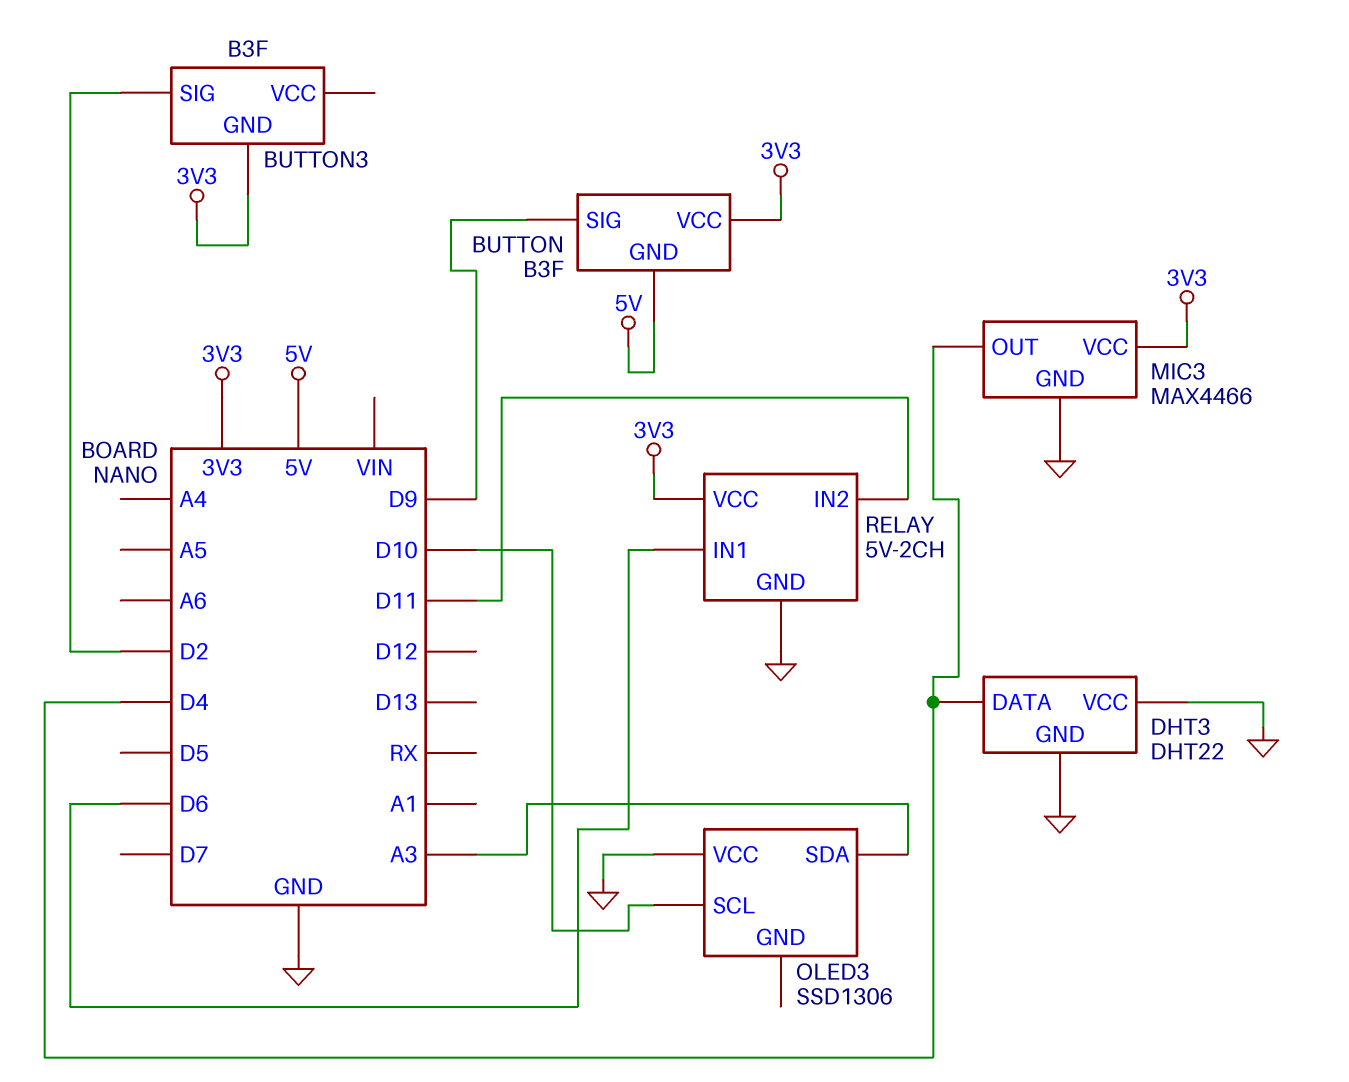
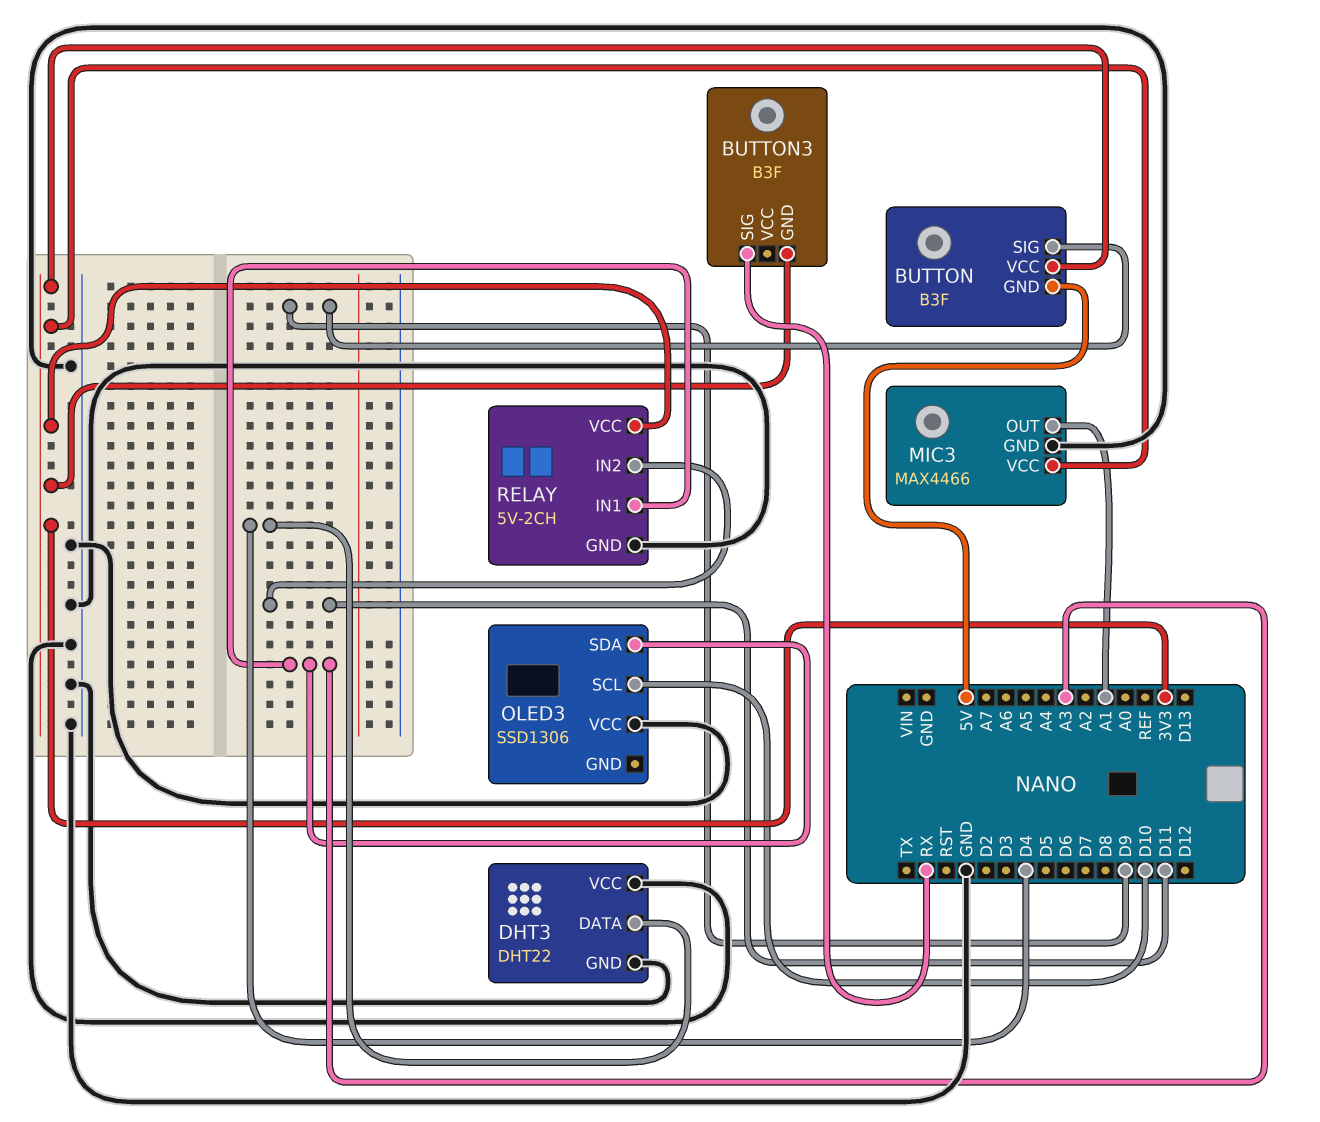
BUTTON3 pin SIG: D2 -> RX
MIC3 pin OUT: D4 -> A1
RELAY pin IN1: D6 -> A3

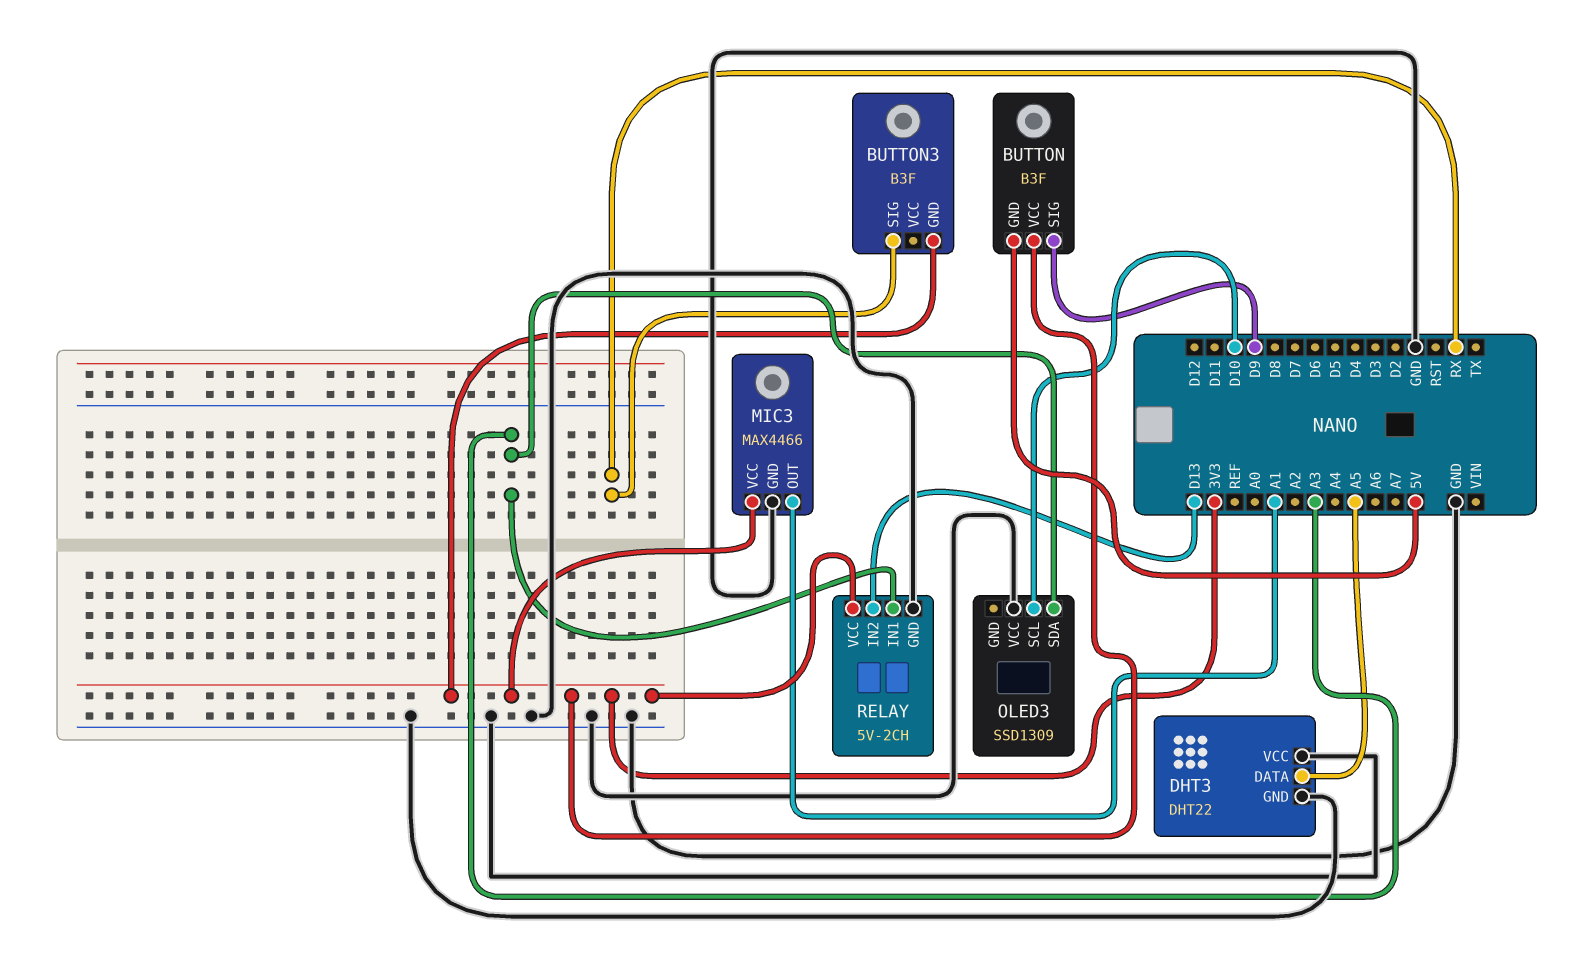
DHT3 pin DATA: D4 -> A5
OLED3: SSD1306 -> SSD1309
RELAY pin IN2: D11 -> D13

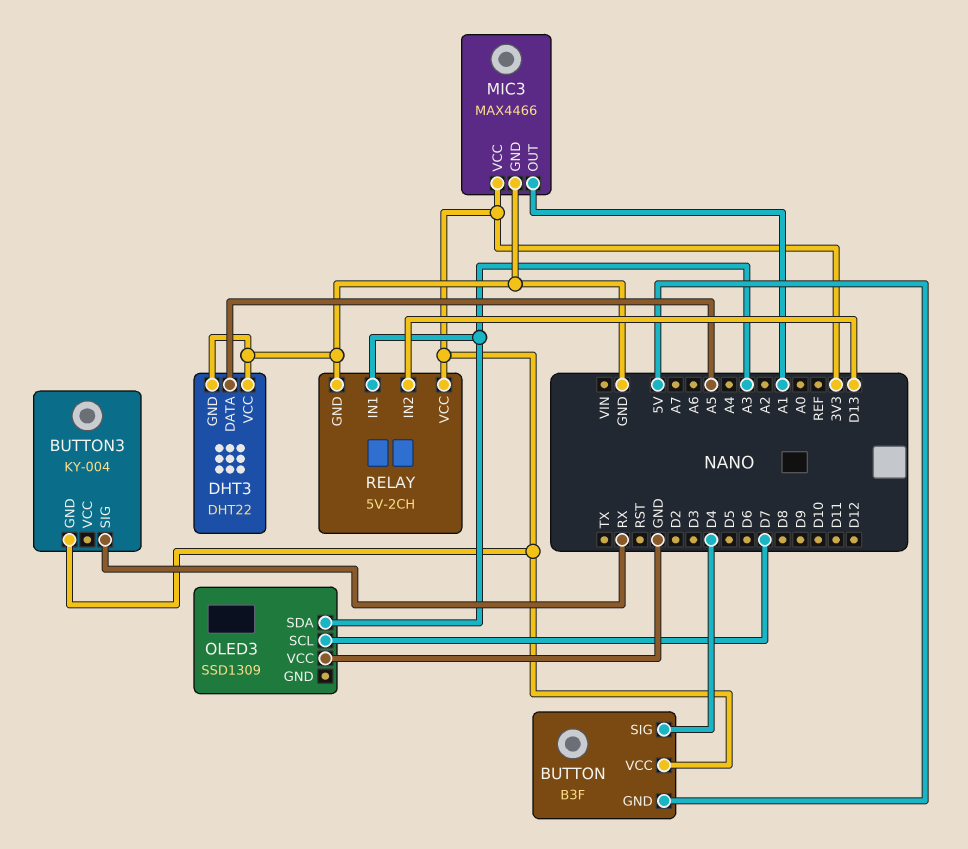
BUTTON pin SIG: D9 -> D4
BUTTON3: B3F -> KY-004
OLED3 pin SCL: D10 -> D7

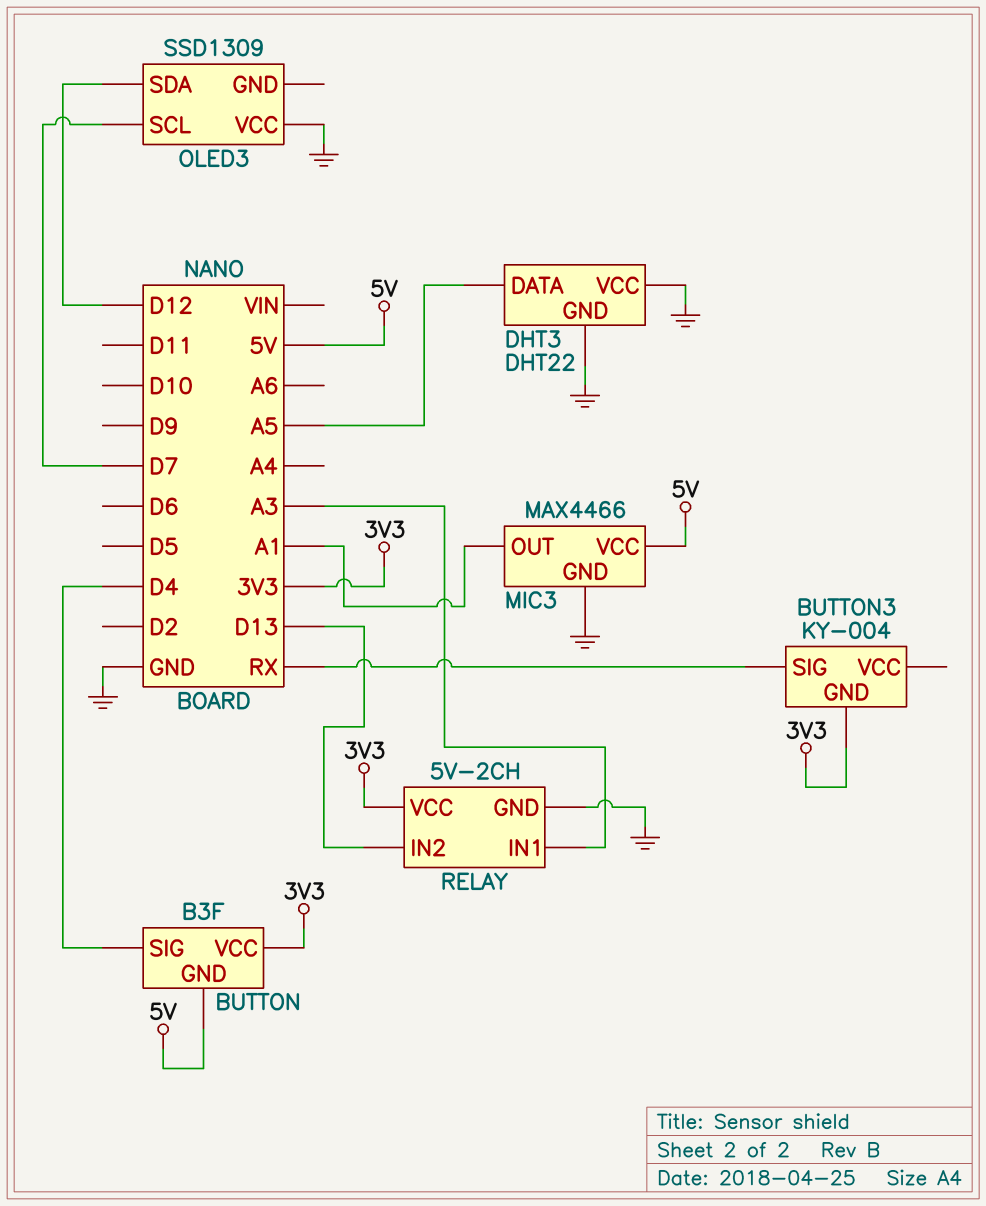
MIC3 pin VCC: 3V3 -> 5V
OLED3 pin SDA: A3 -> D12

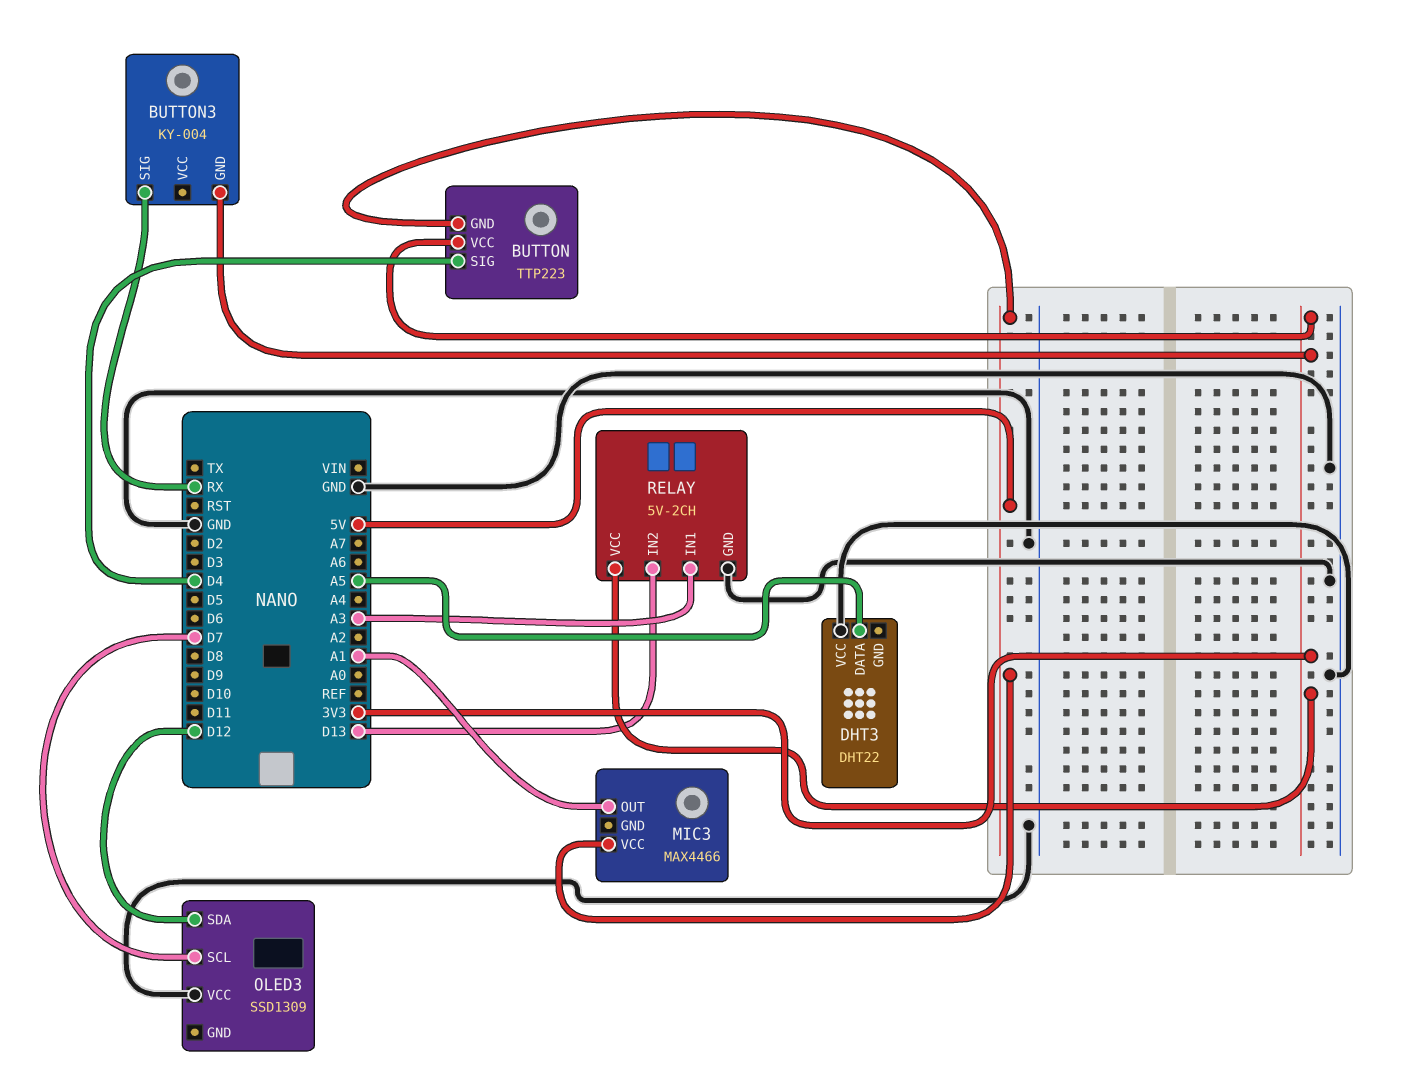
BUTTON: B3F -> TTP223
DHT3 pin GND: GND -> none
MIC3 pin GND: GND -> none

